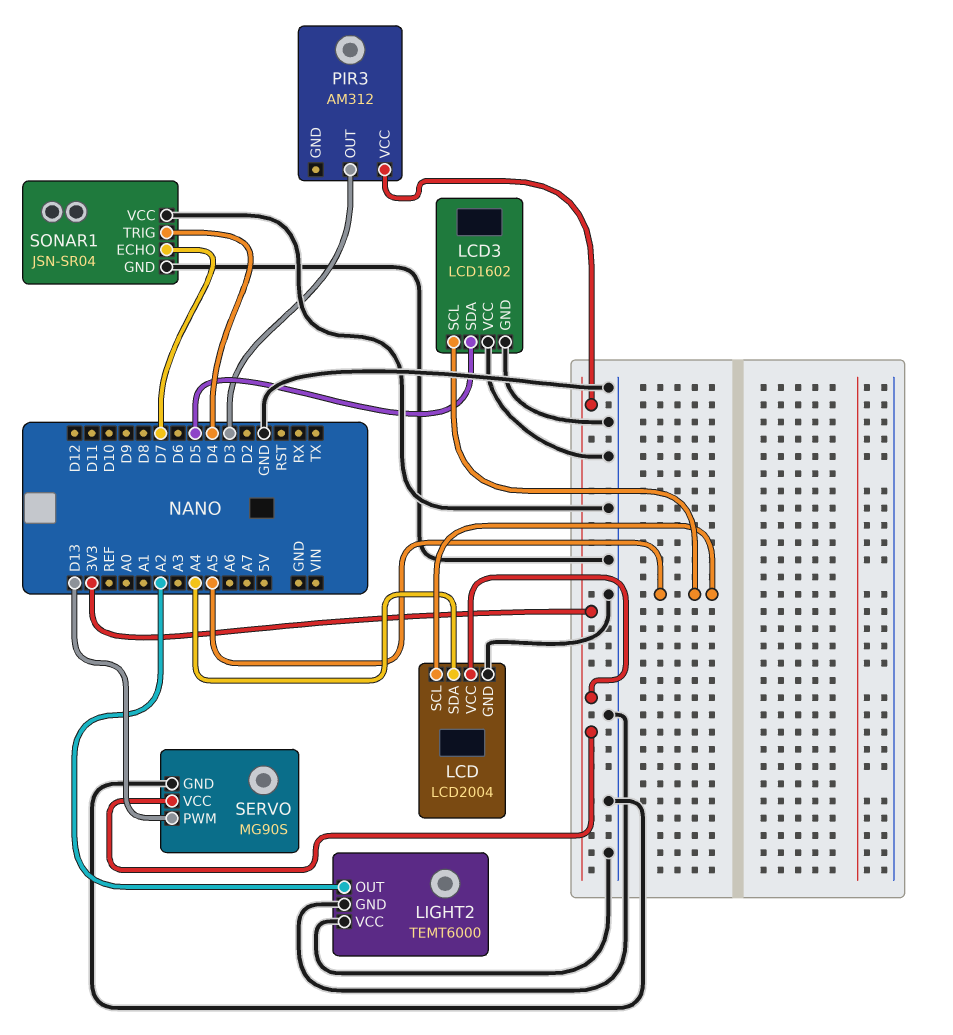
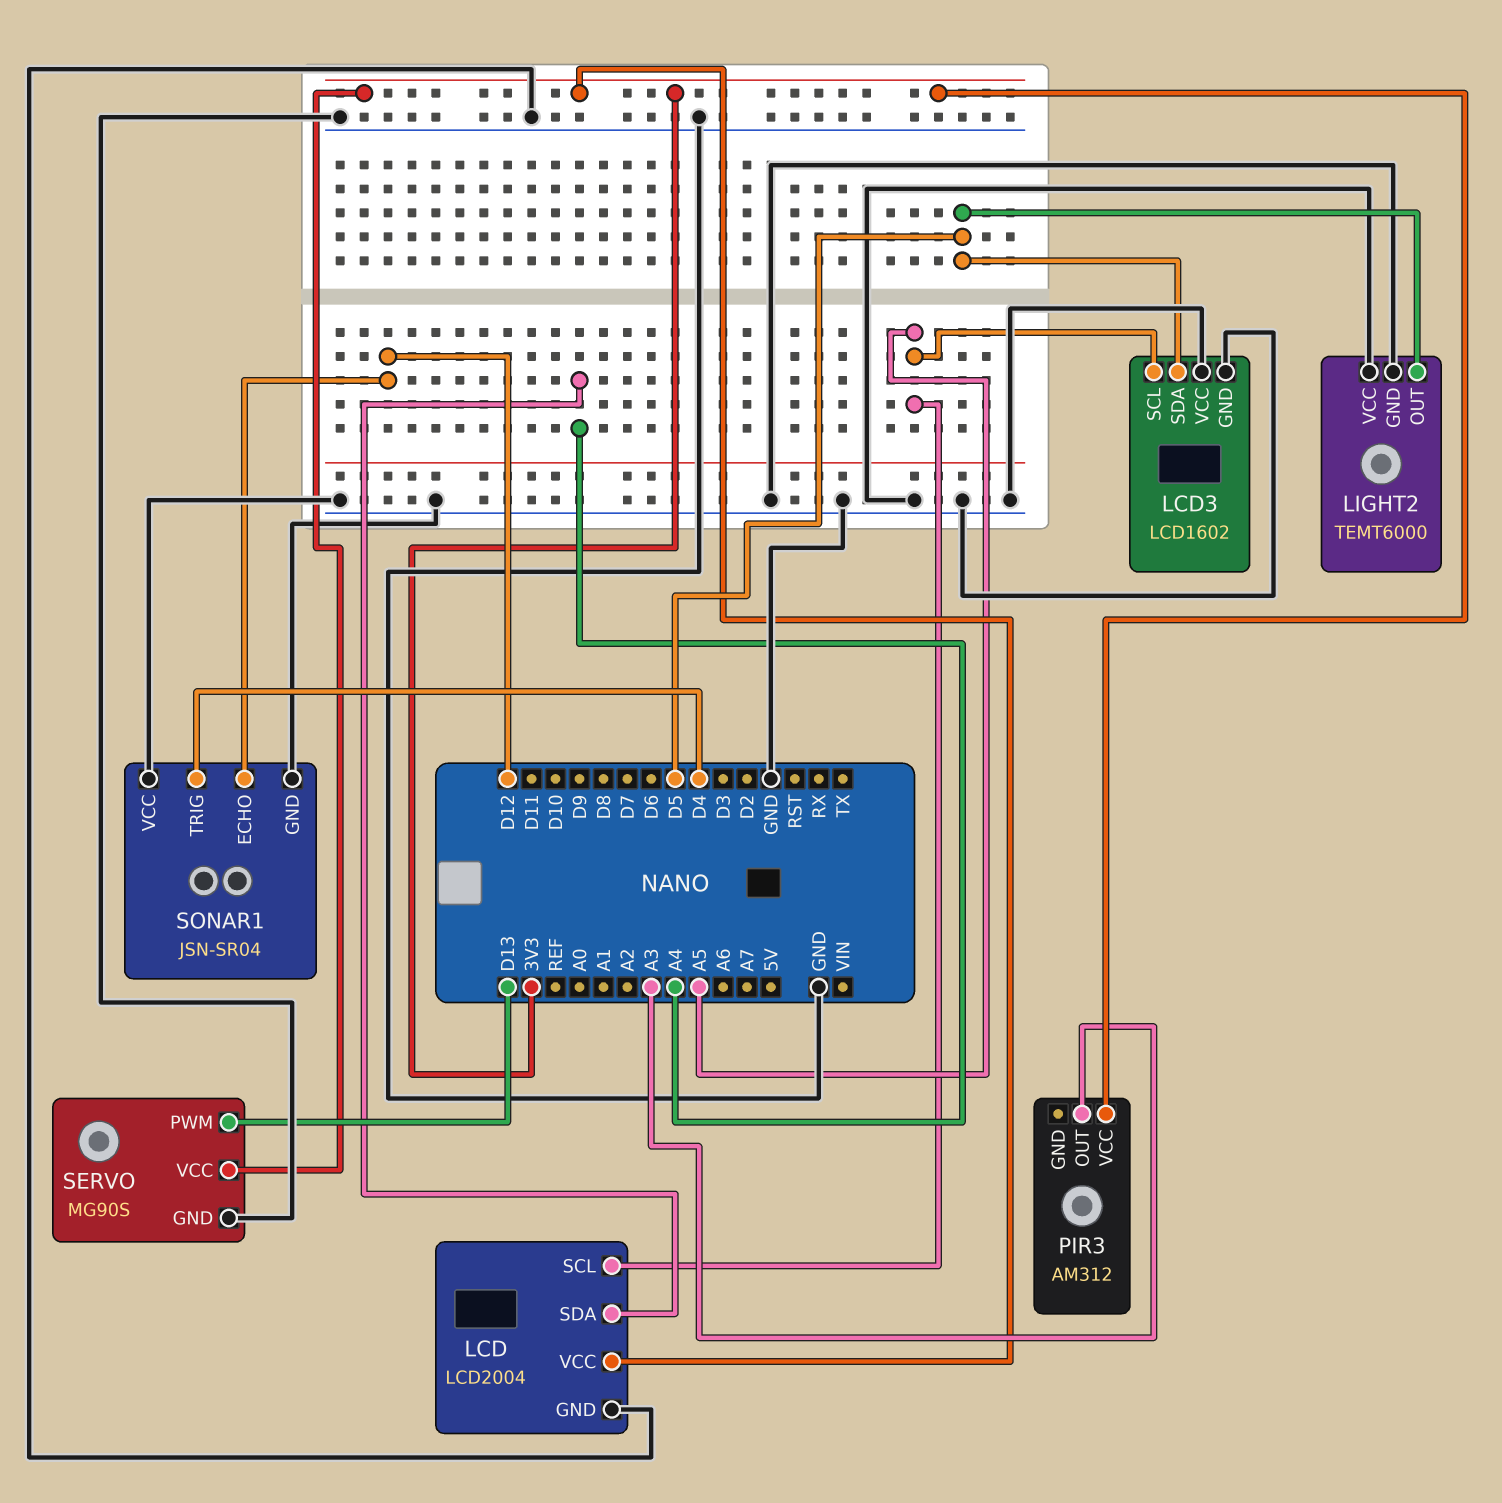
LIGHT2 pin OUT: A2 -> D5
PIR3 pin OUT: D3 -> A3
SONAR1 pin ECHO: D7 -> D12

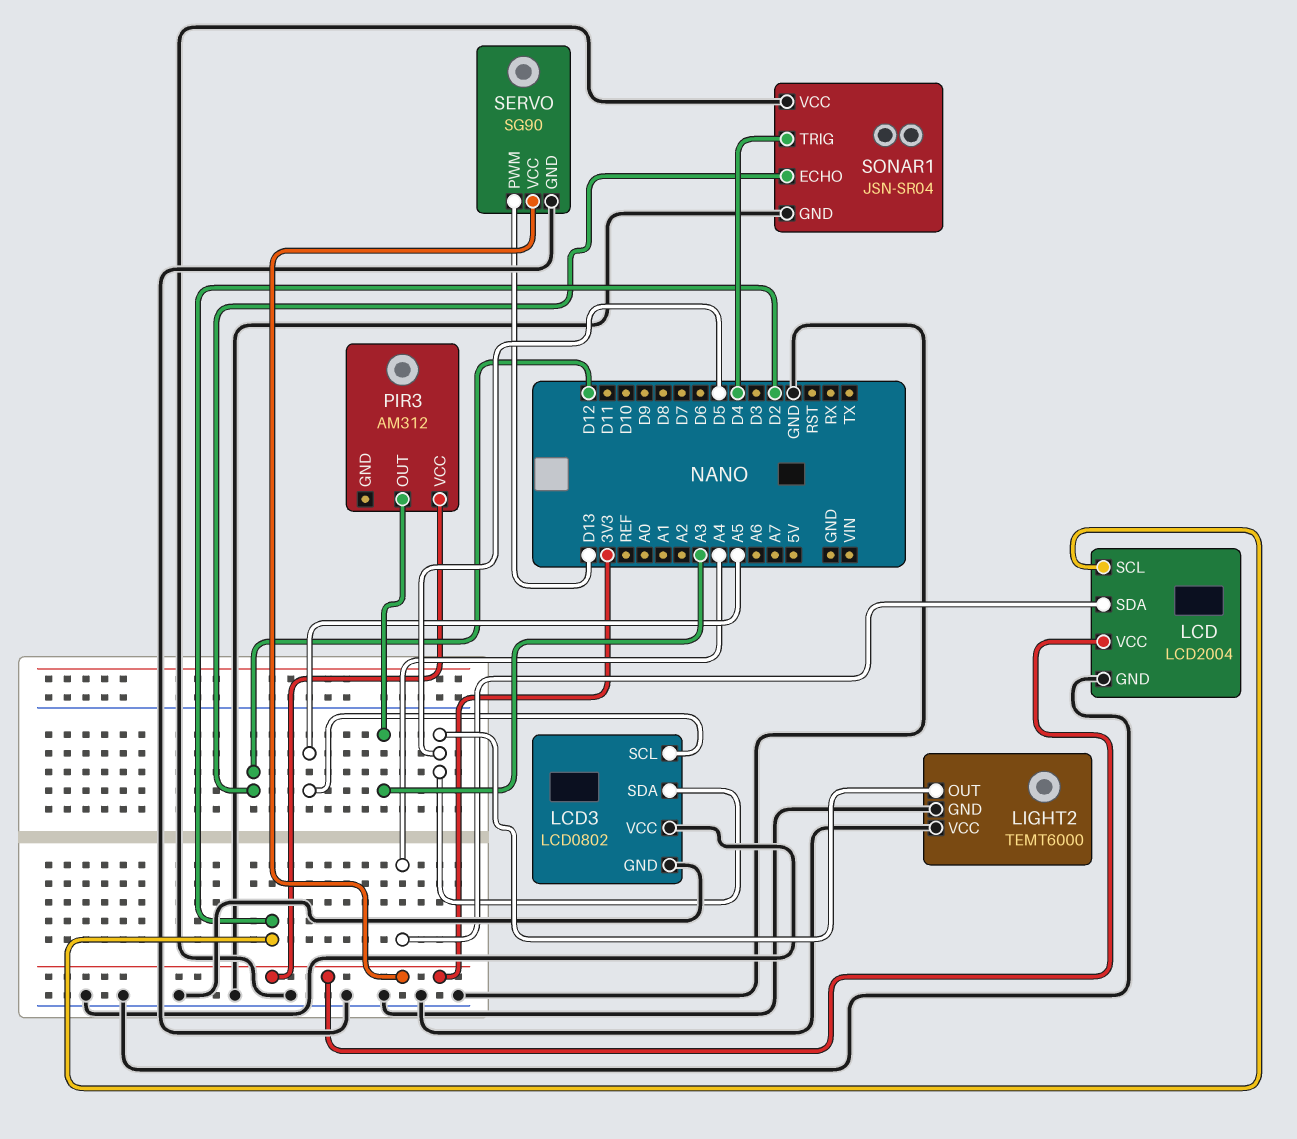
LCD pin SCL: A5 -> D2
LCD3: LCD1602 -> LCD0802
SERVO: MG90S -> SG90

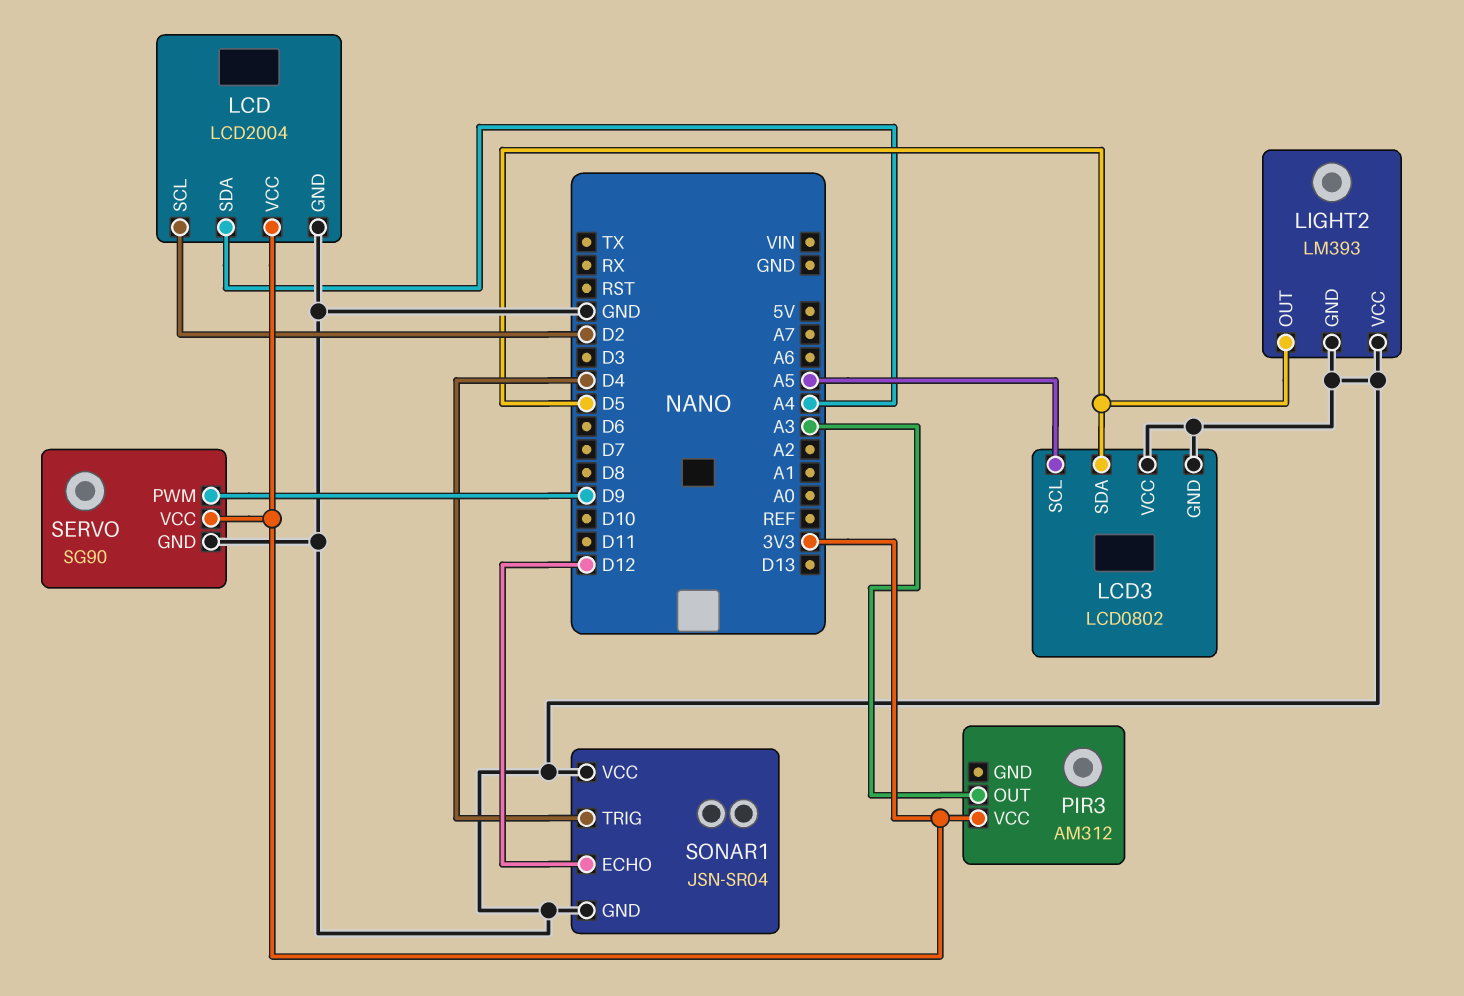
LIGHT2: TEMT6000 -> LM393
SERVO pin PWM: D13 -> D9

